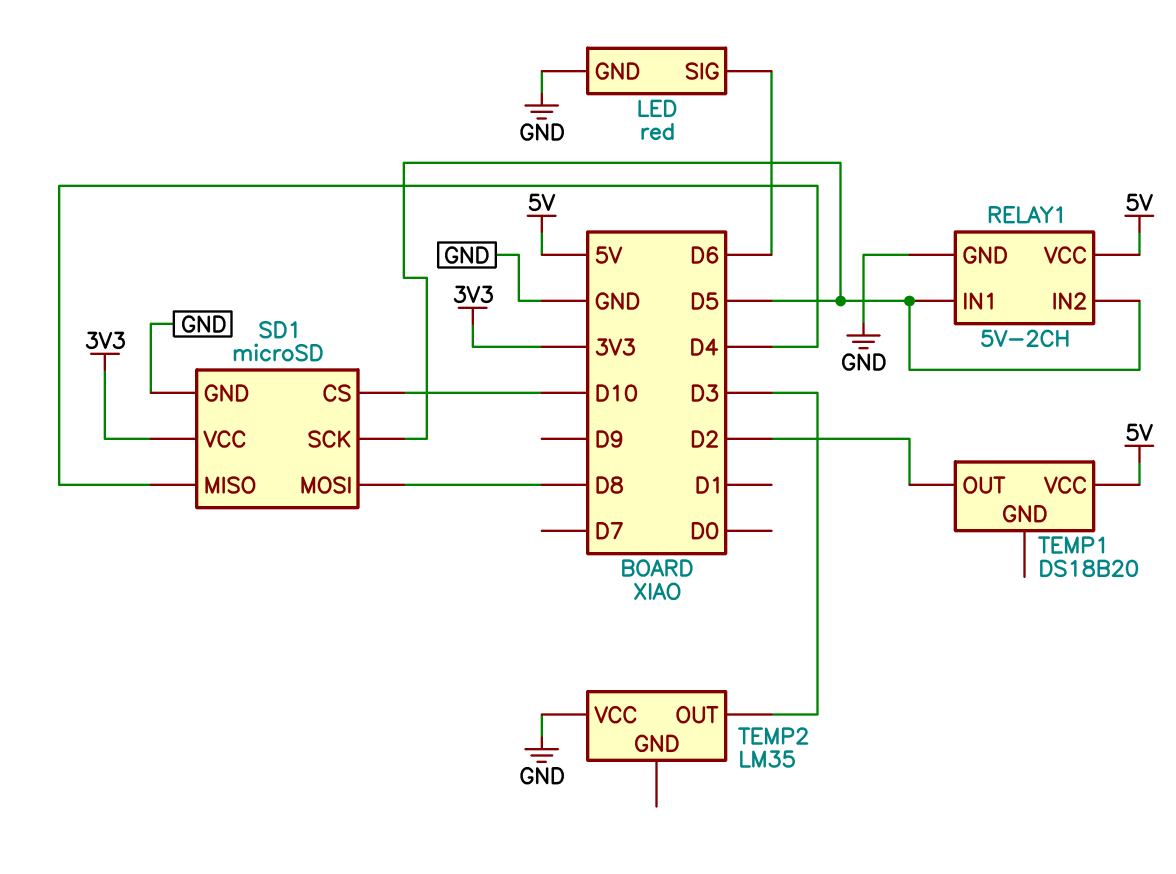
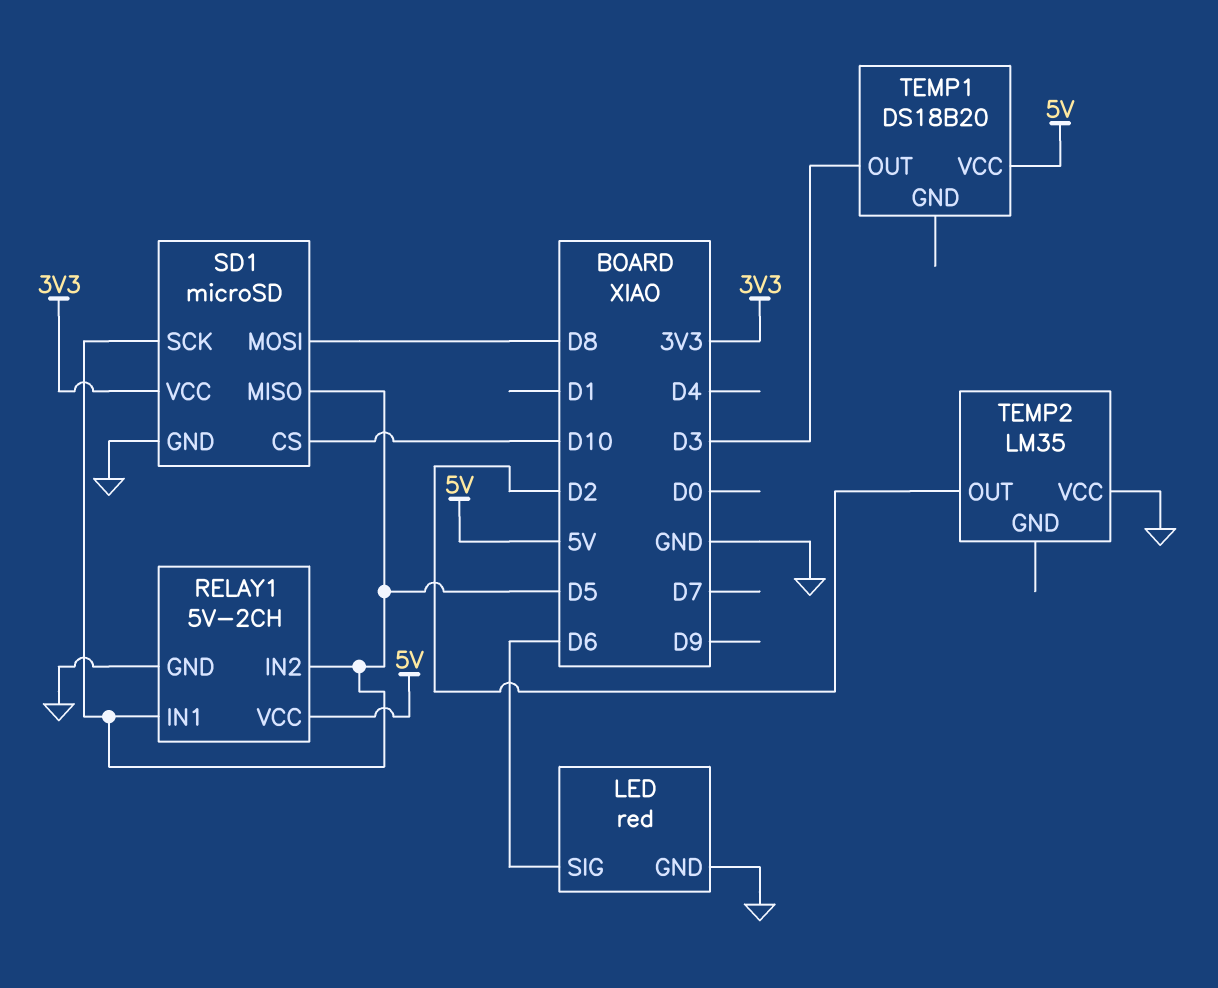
SD1 pin MISO: D4 -> D5
TEMP1 pin OUT: D2 -> D3
TEMP2 pin OUT: D3 -> D2

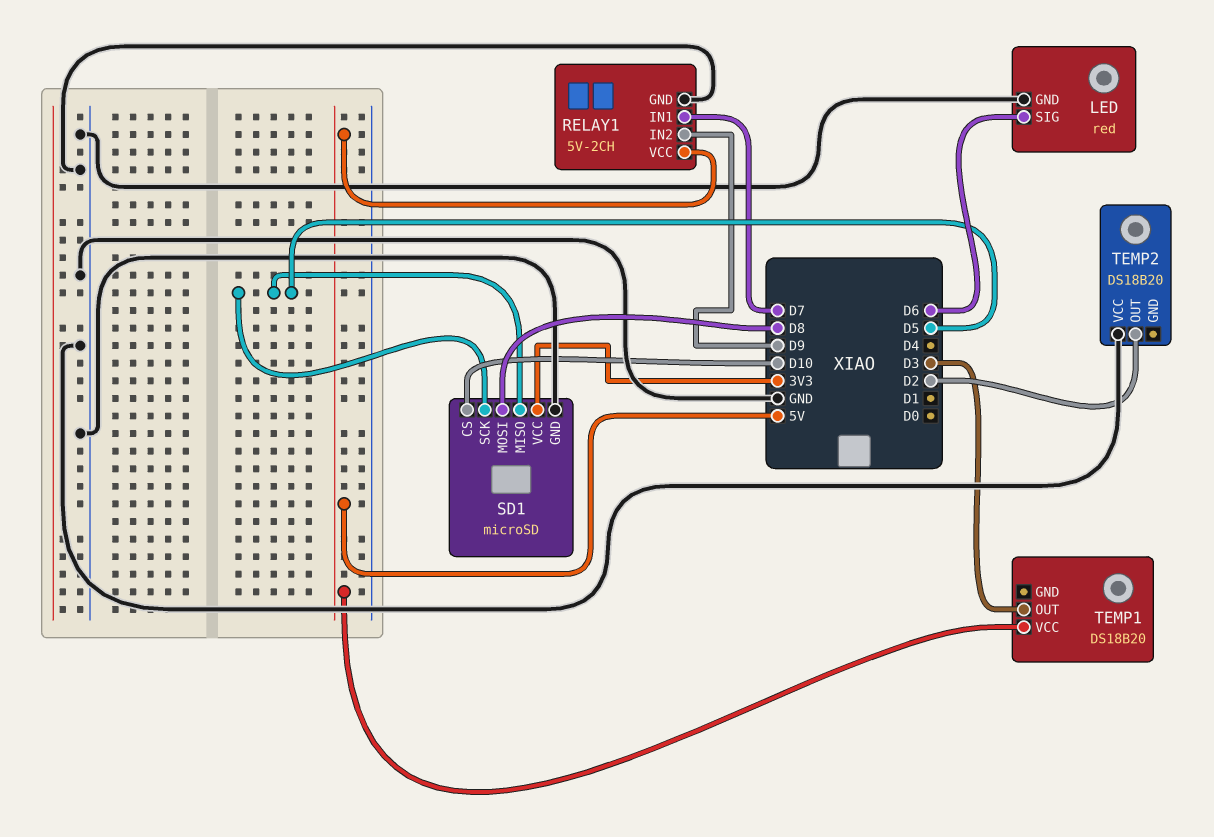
RELAY1 pin IN1: D5 -> D7
RELAY1 pin IN2: D5 -> D9
TEMP2: LM35 -> DS18B20

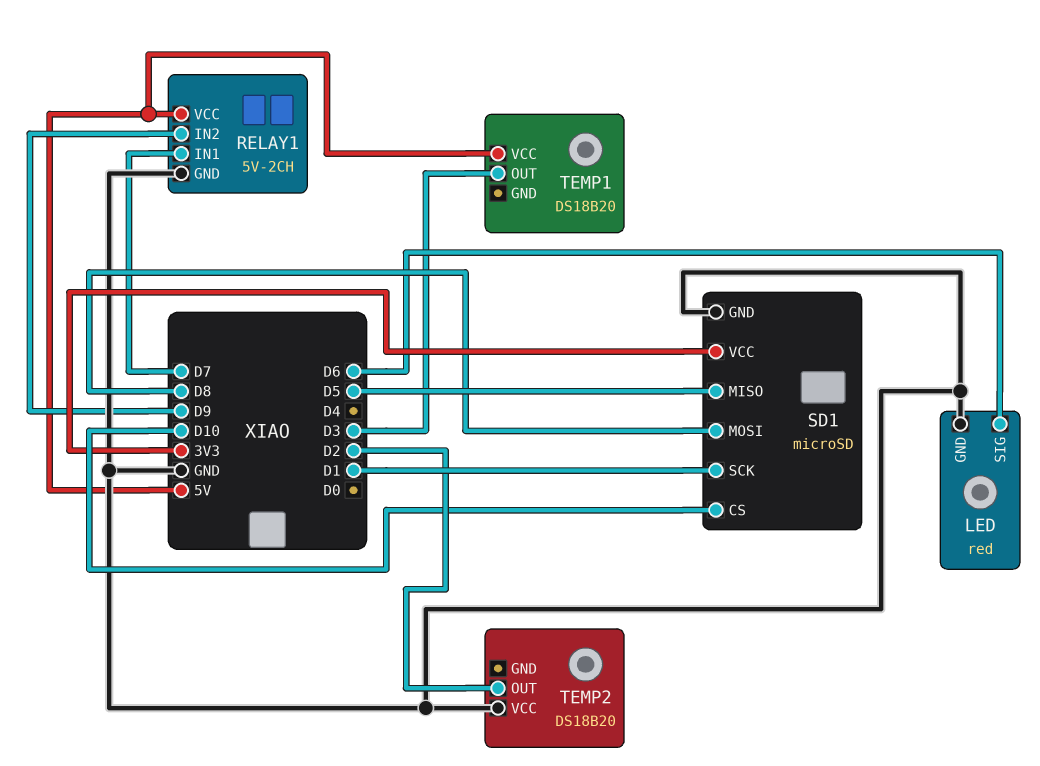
SD1 pin SCK: D5 -> D1

